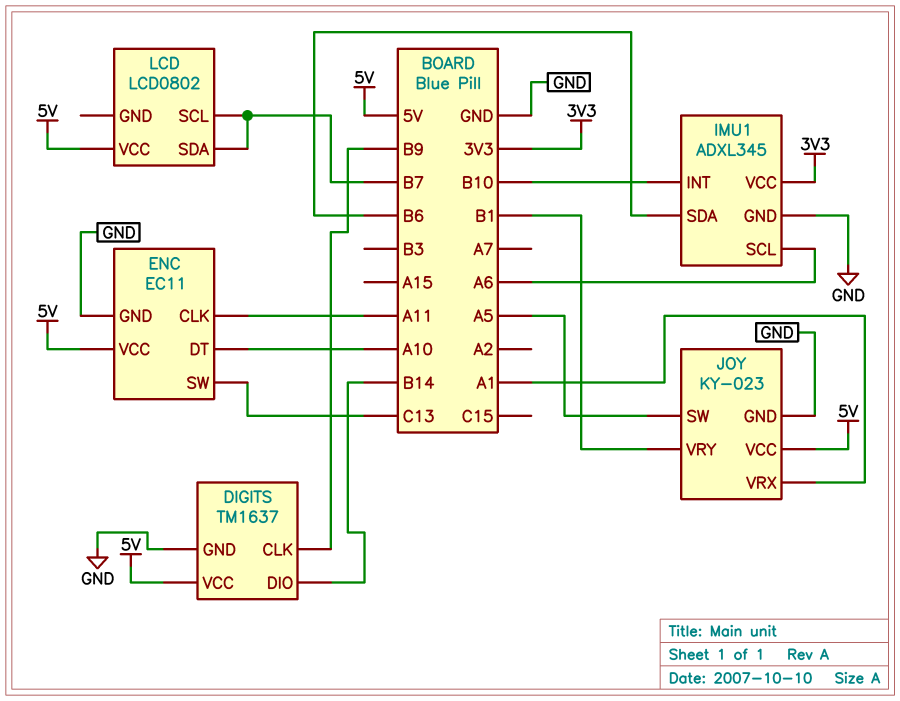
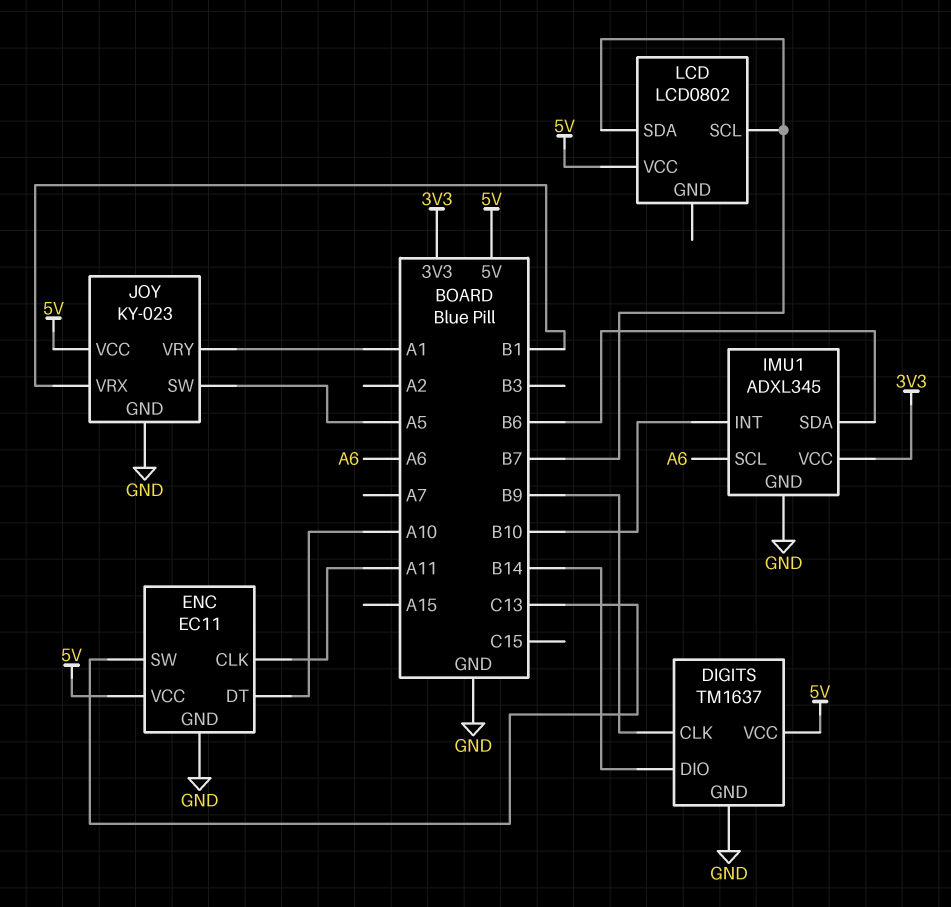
JOY pin VRX: A1 -> B1
JOY pin VRY: B1 -> A1

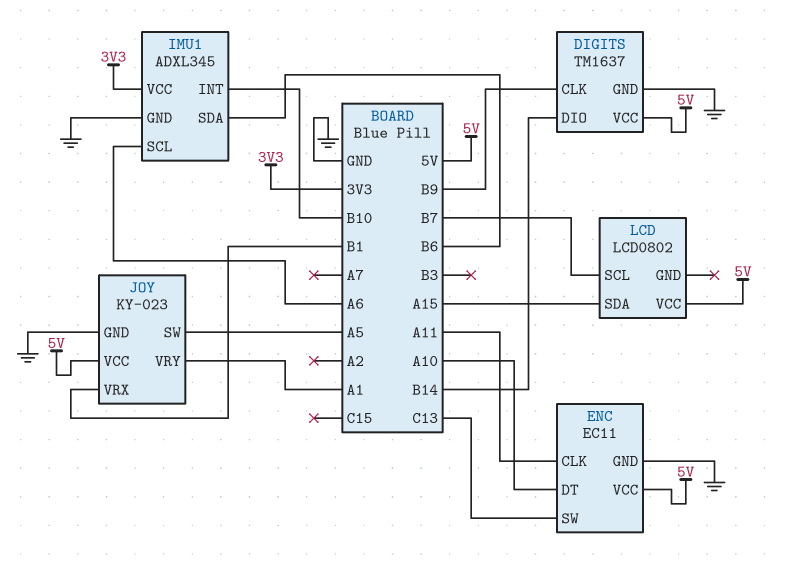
LCD pin SDA: B7 -> A15

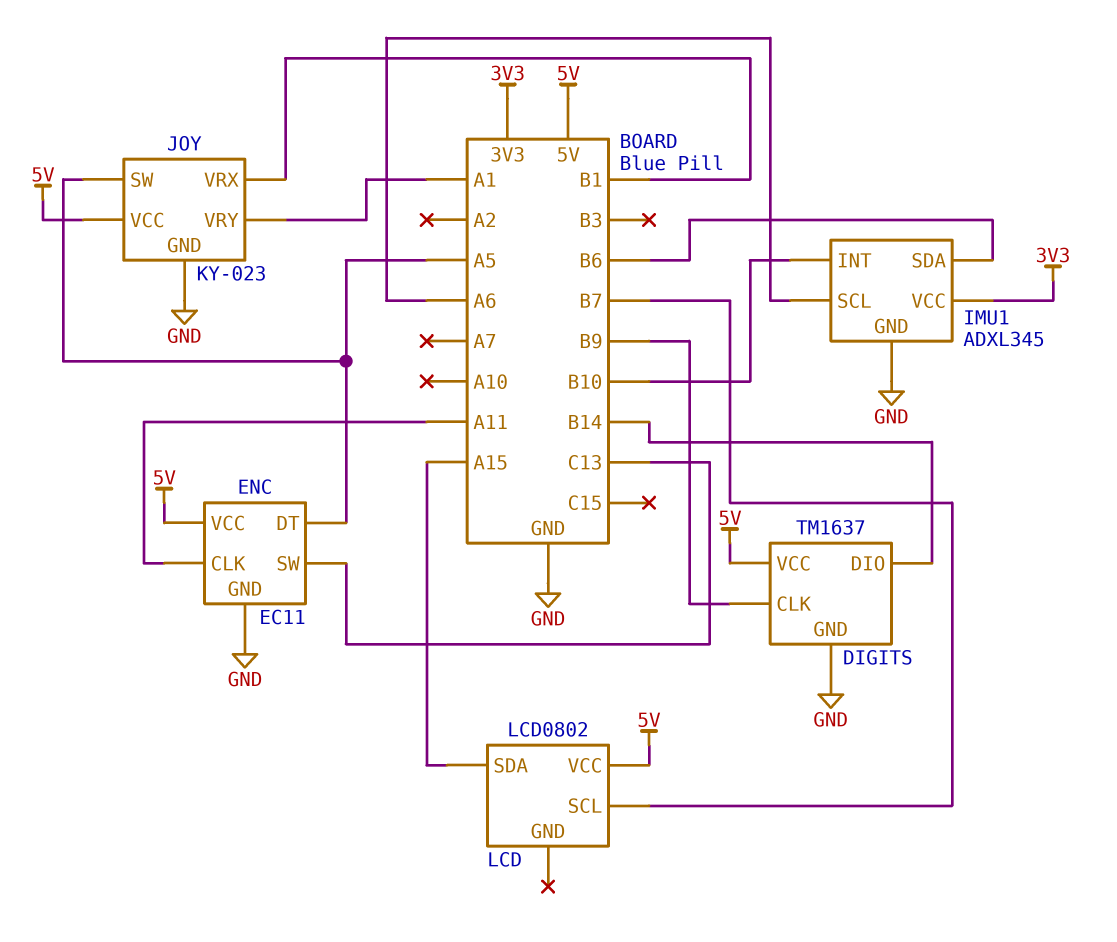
ENC pin DT: A10 -> A5

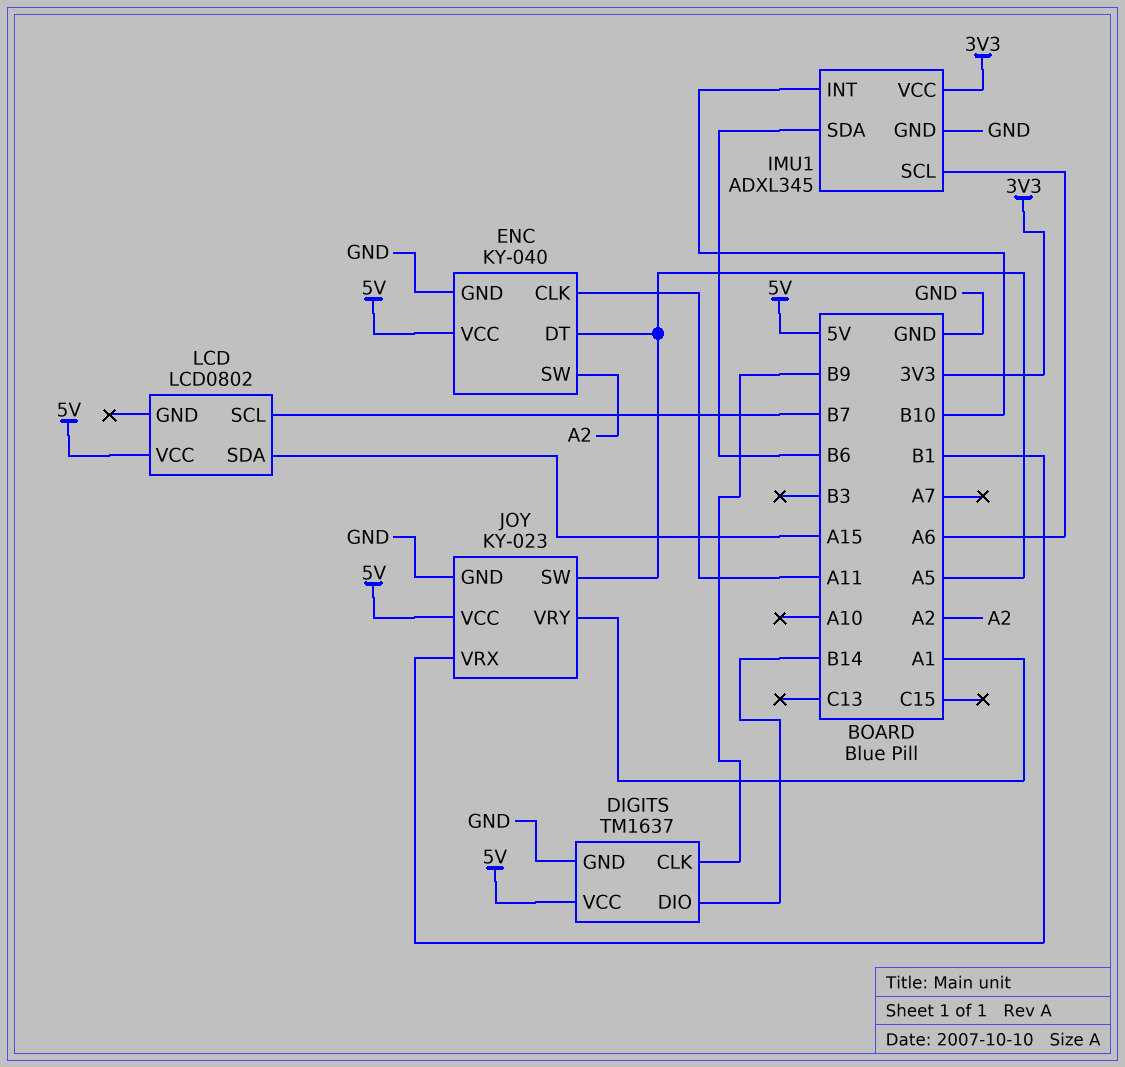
ENC: EC11 -> KY-040
ENC pin SW: C13 -> A2

